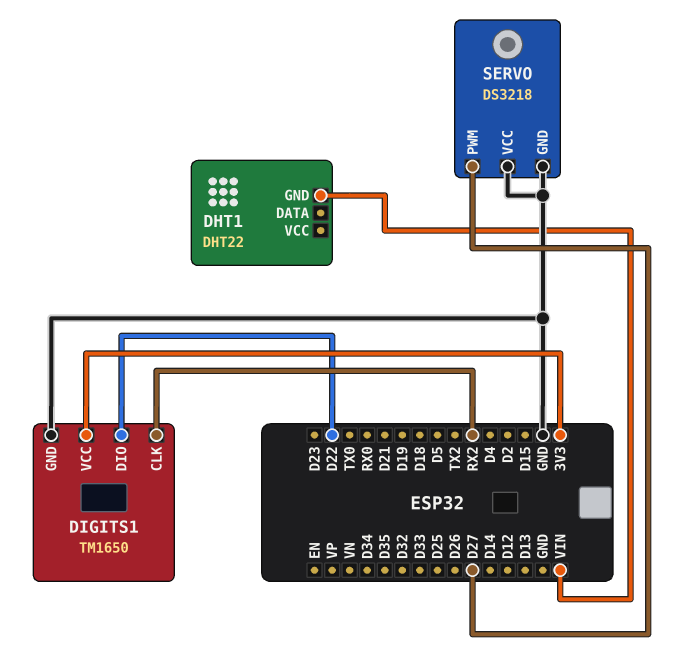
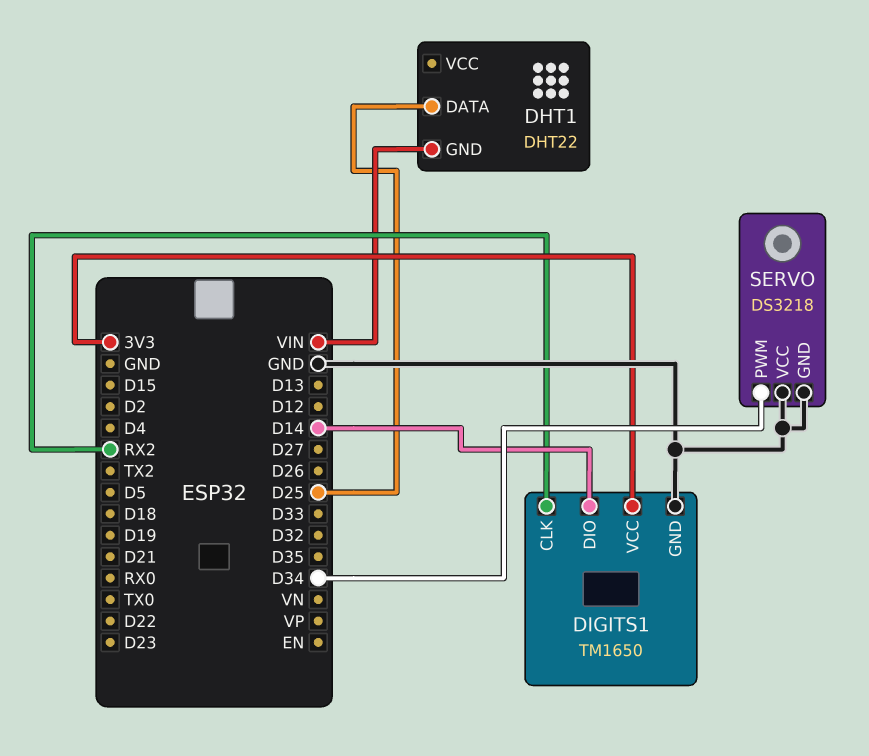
DHT1 pin DATA: none -> D25
DIGITS1 pin DIO: D22 -> D14
SERVO pin PWM: D27 -> D34

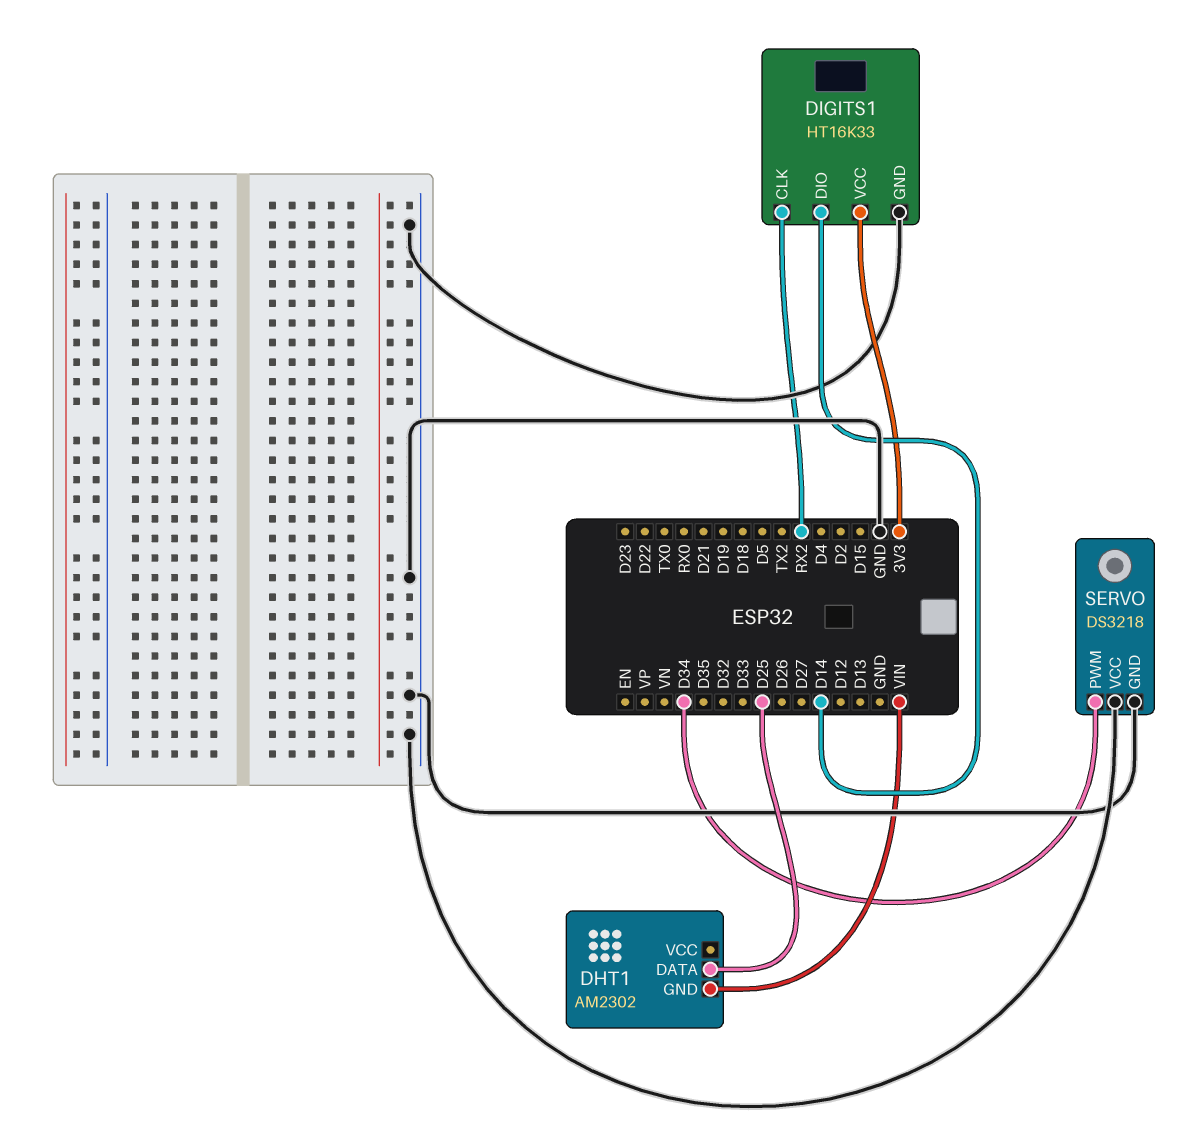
DHT1: DHT22 -> AM2302
DIGITS1: TM1650 -> HT16K33

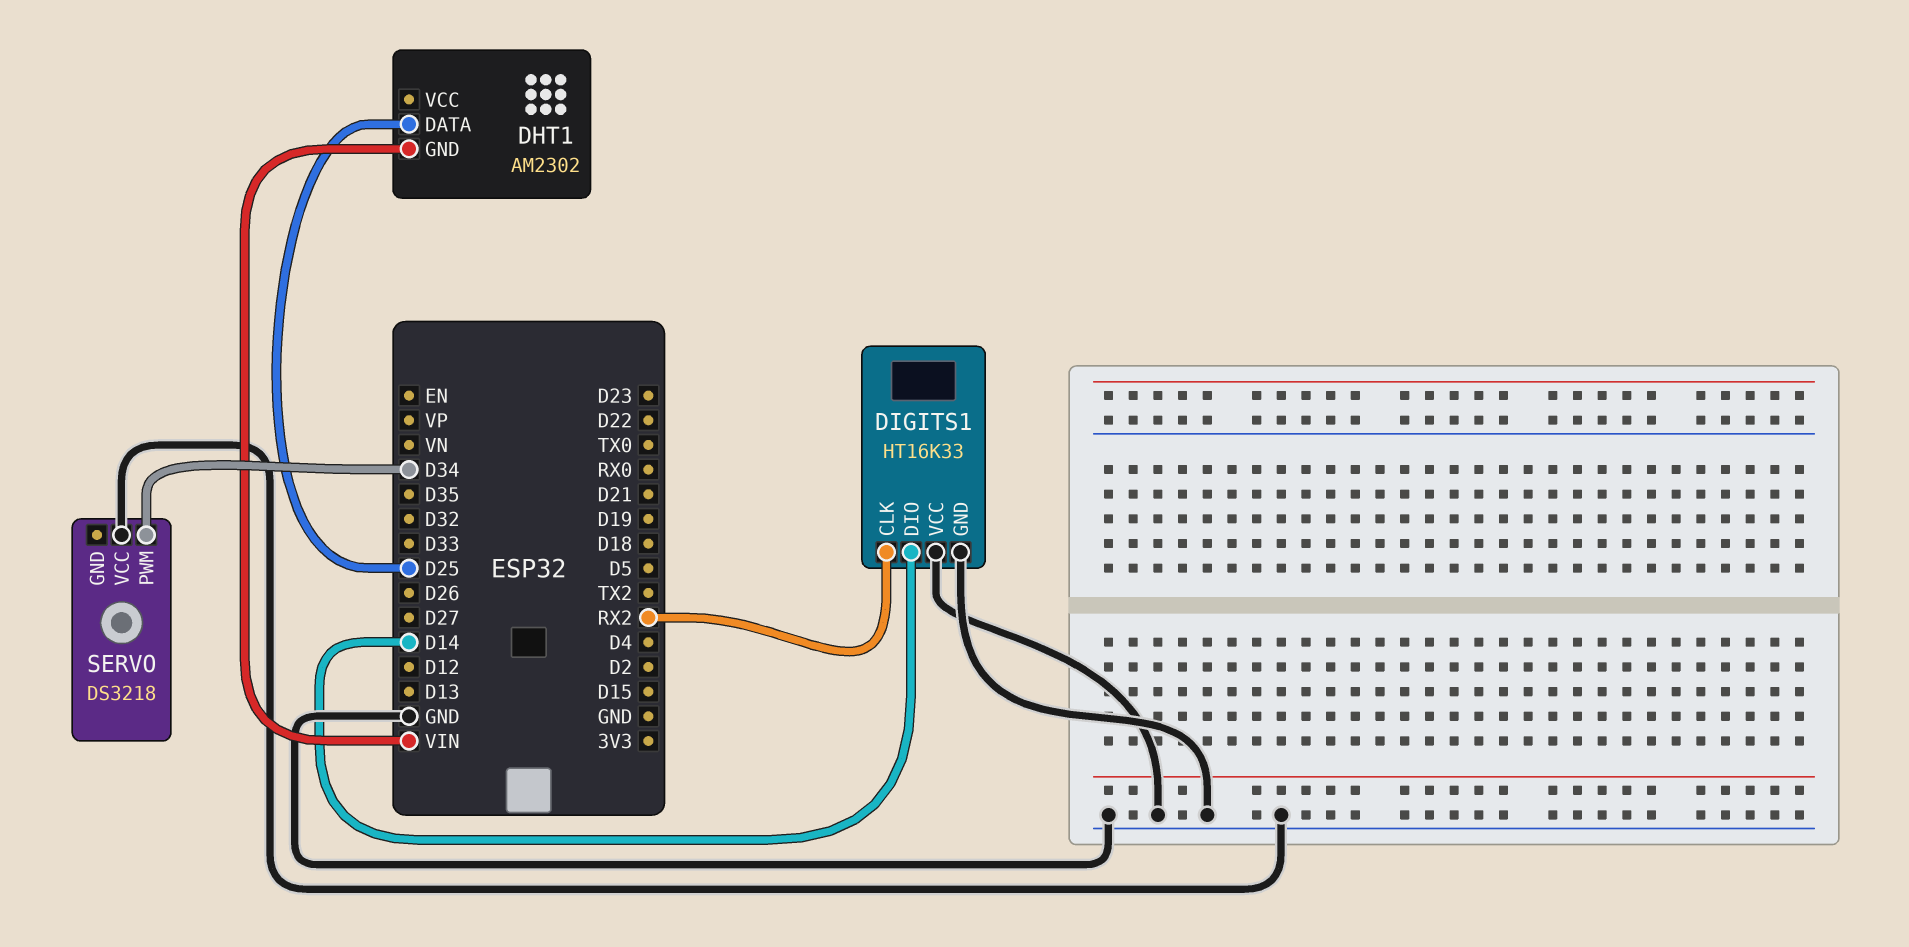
DIGITS1 pin VCC: 3V3 -> GND
SERVO pin GND: GND -> none

